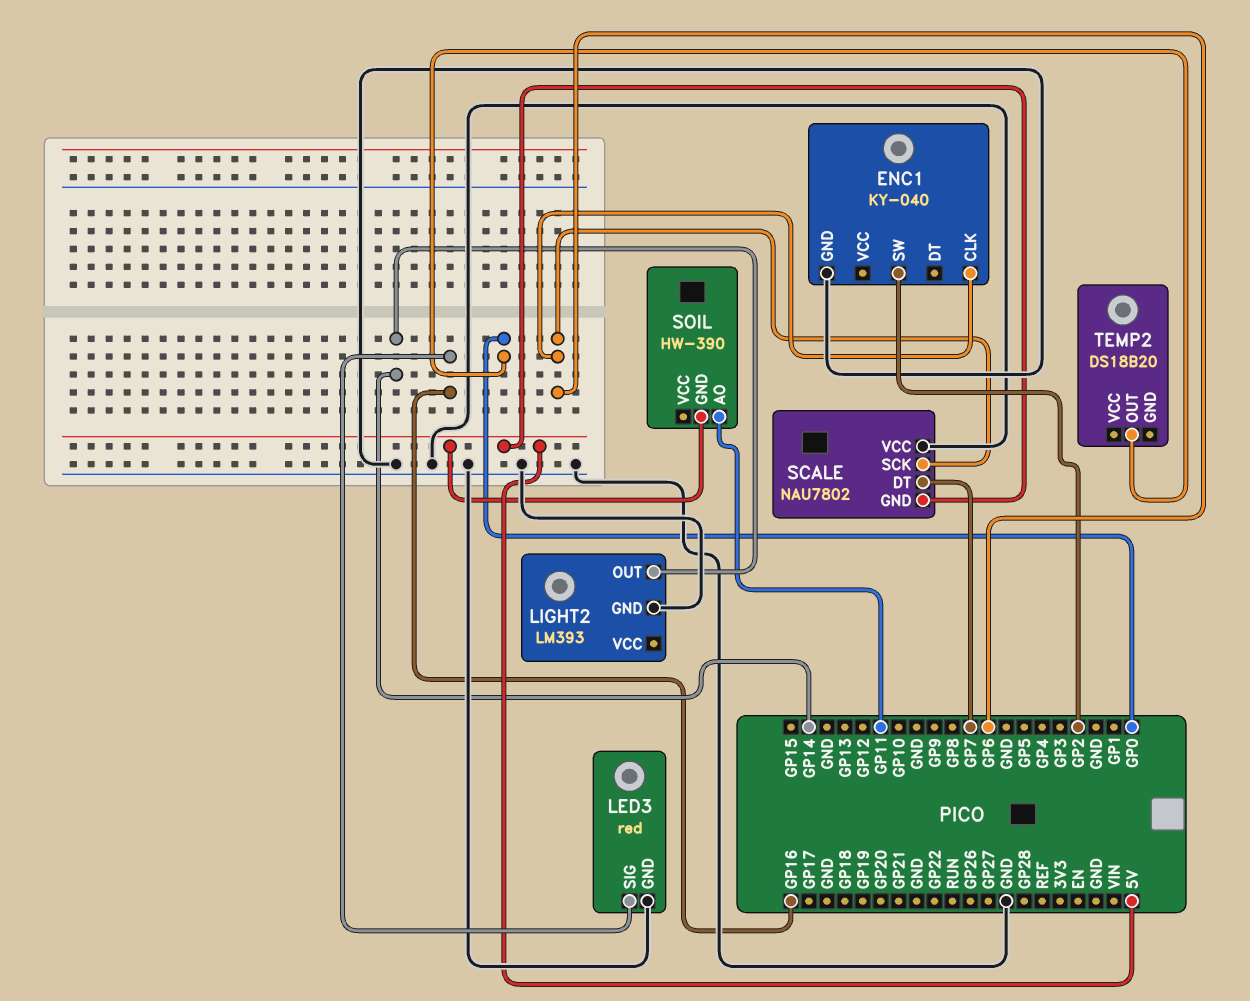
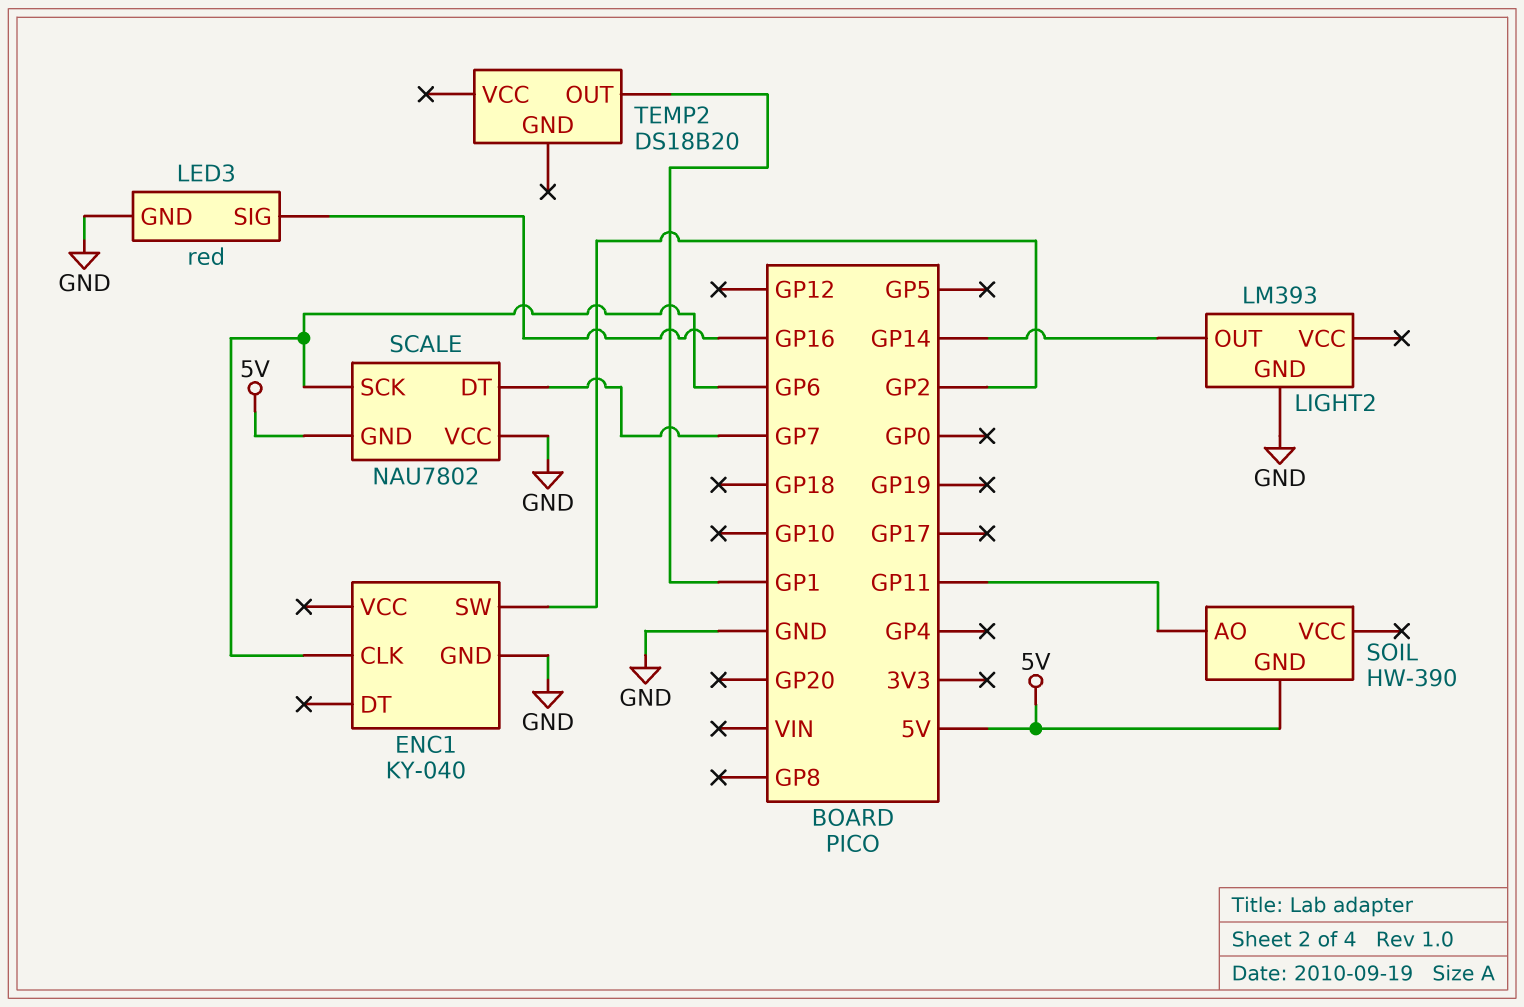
TEMP2 pin OUT: GP0 -> GP1

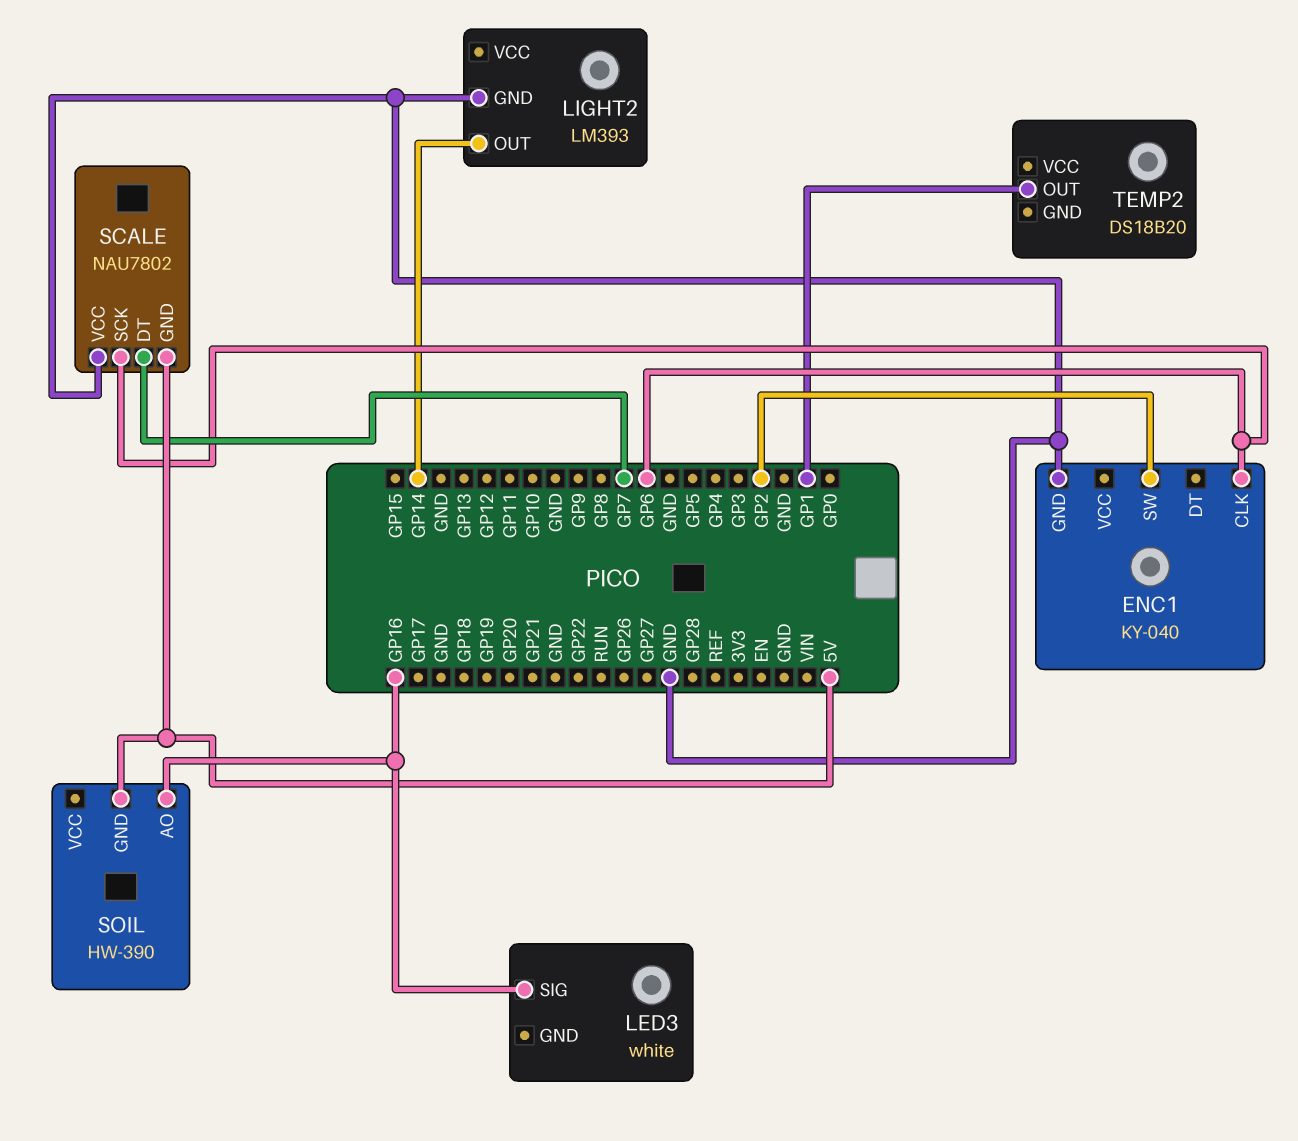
LED3: red -> white
LED3 pin GND: GND -> none
SOIL pin AO: GP11 -> GP16

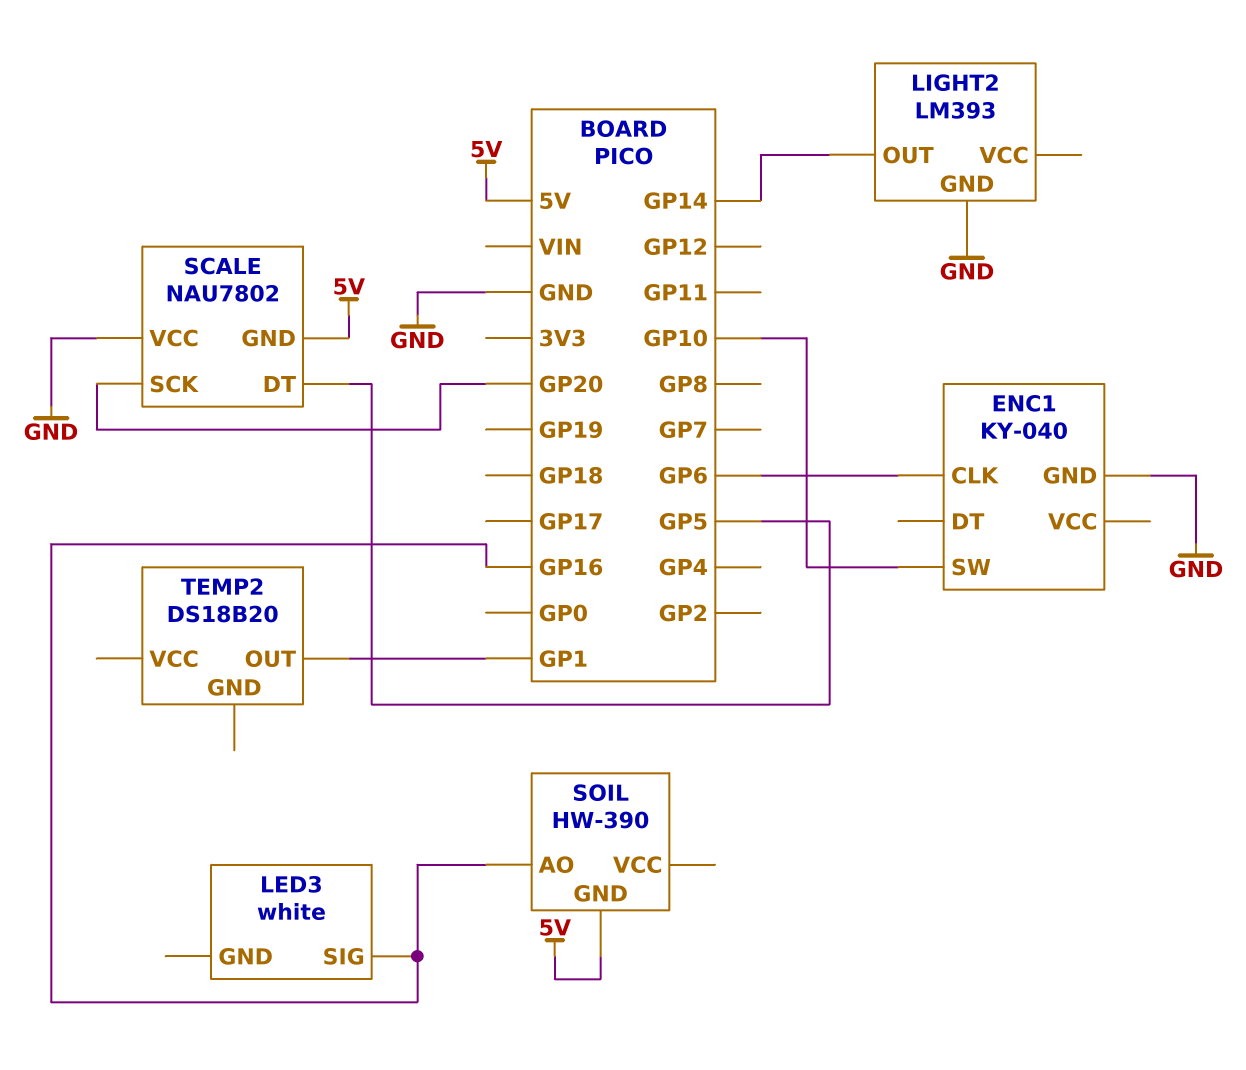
ENC1 pin SW: GP2 -> GP10
SCALE pin DT: GP7 -> GP5
SCALE pin SCK: GP6 -> GP20

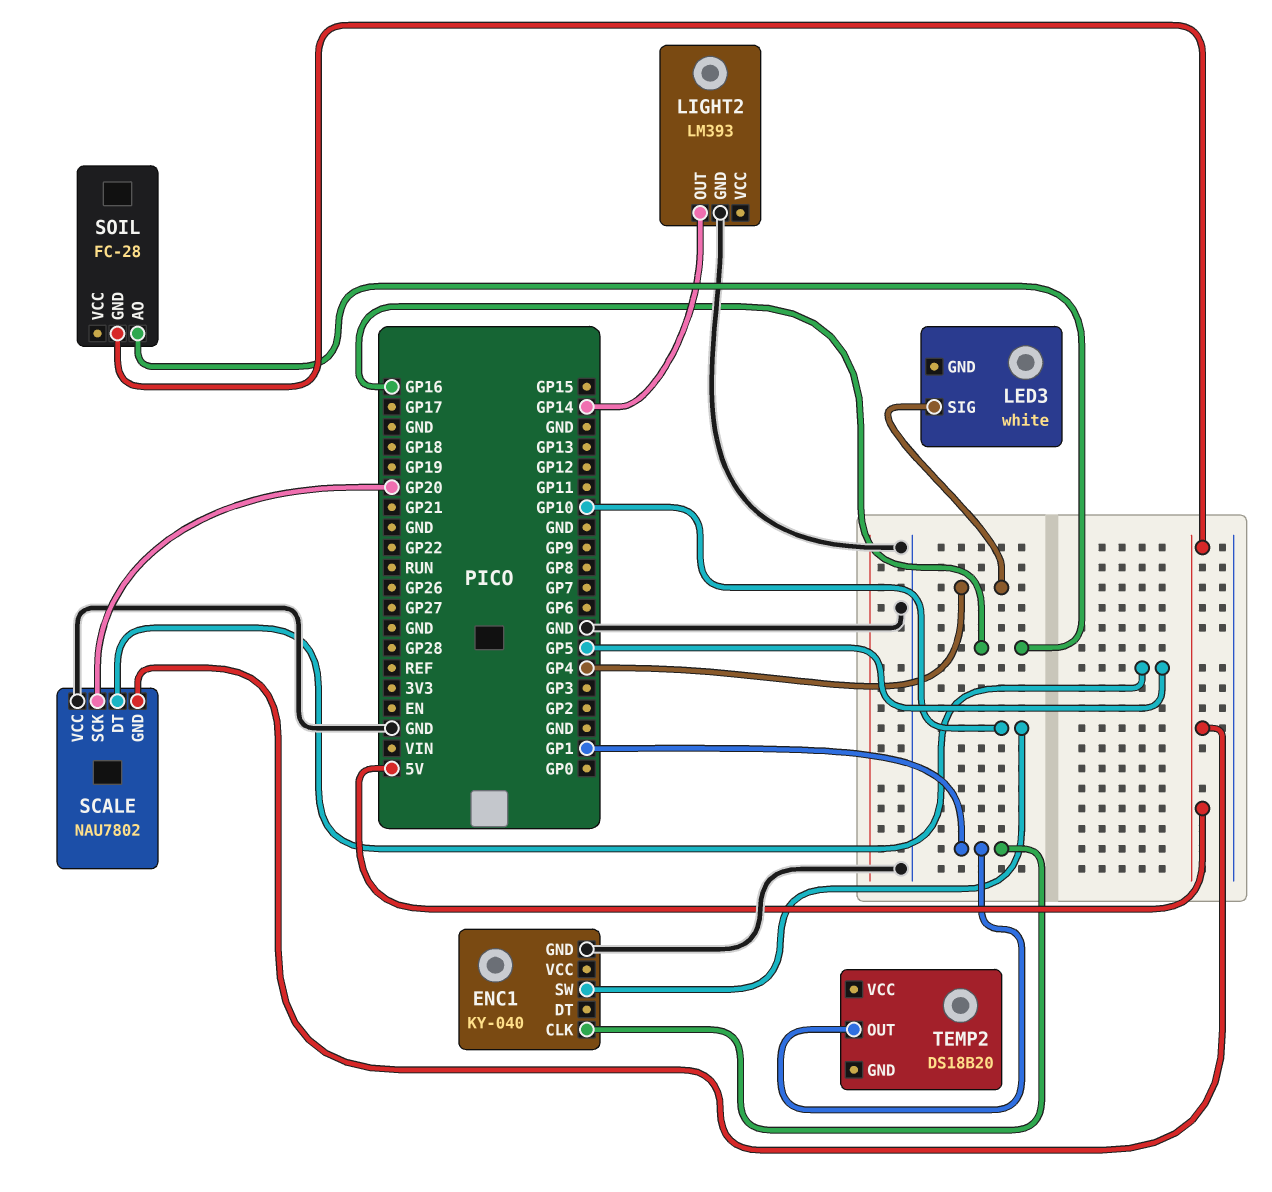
ENC1 pin CLK: GP6 -> GP1
LED3 pin SIG: GP16 -> GP4
SOIL: HW-390 -> FC-28

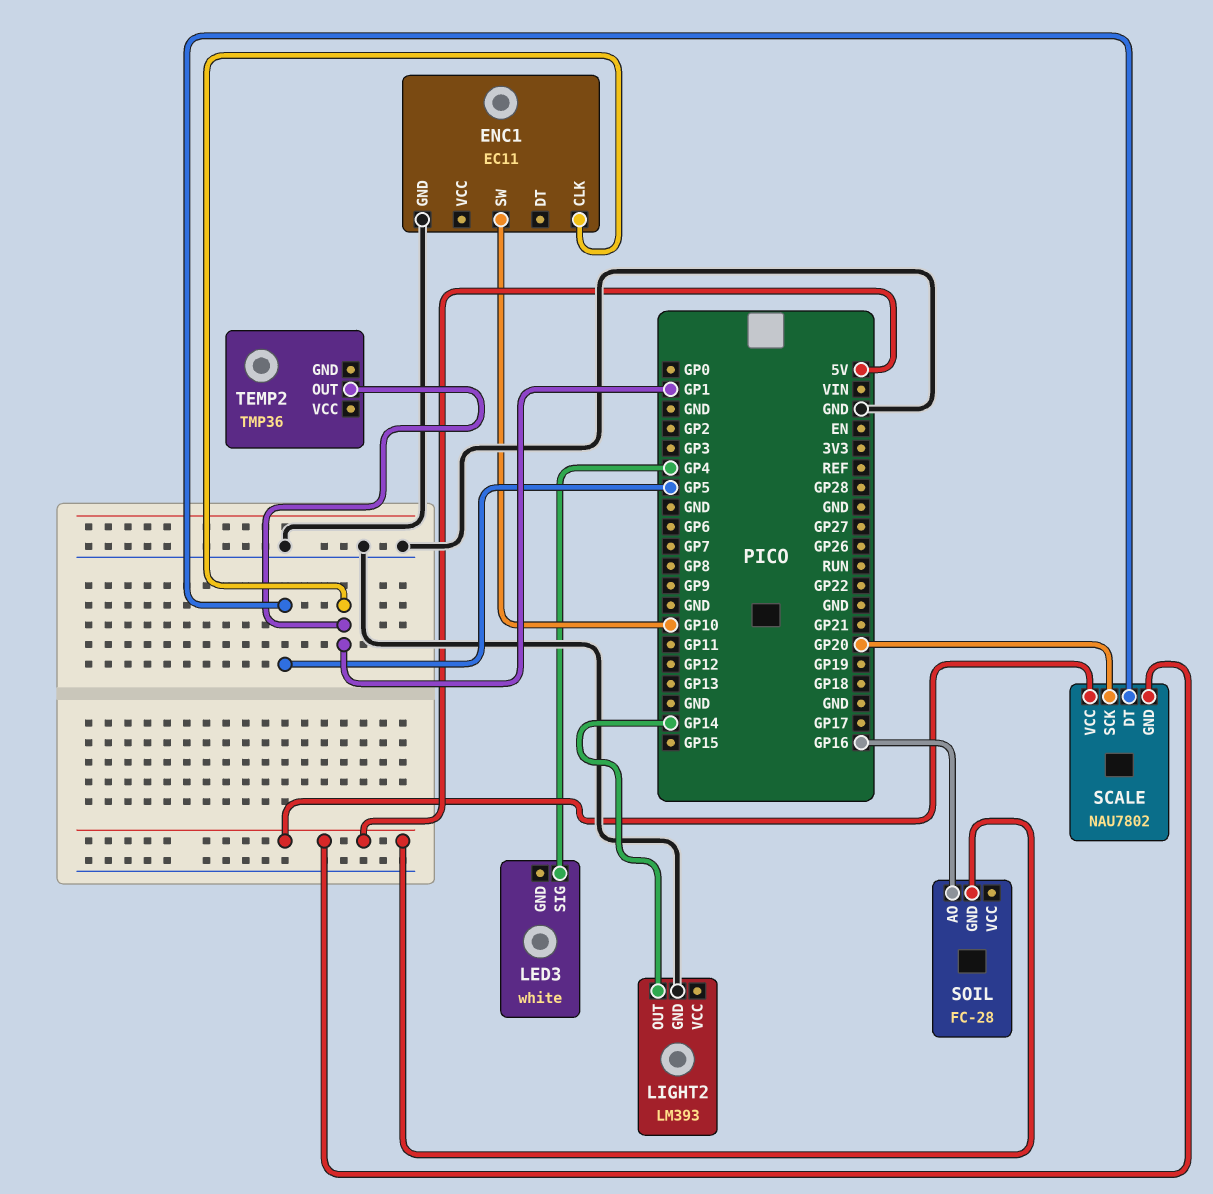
ENC1: KY-040 -> EC11
SCALE pin VCC: GND -> 5V
TEMP2: DS18B20 -> TMP36

